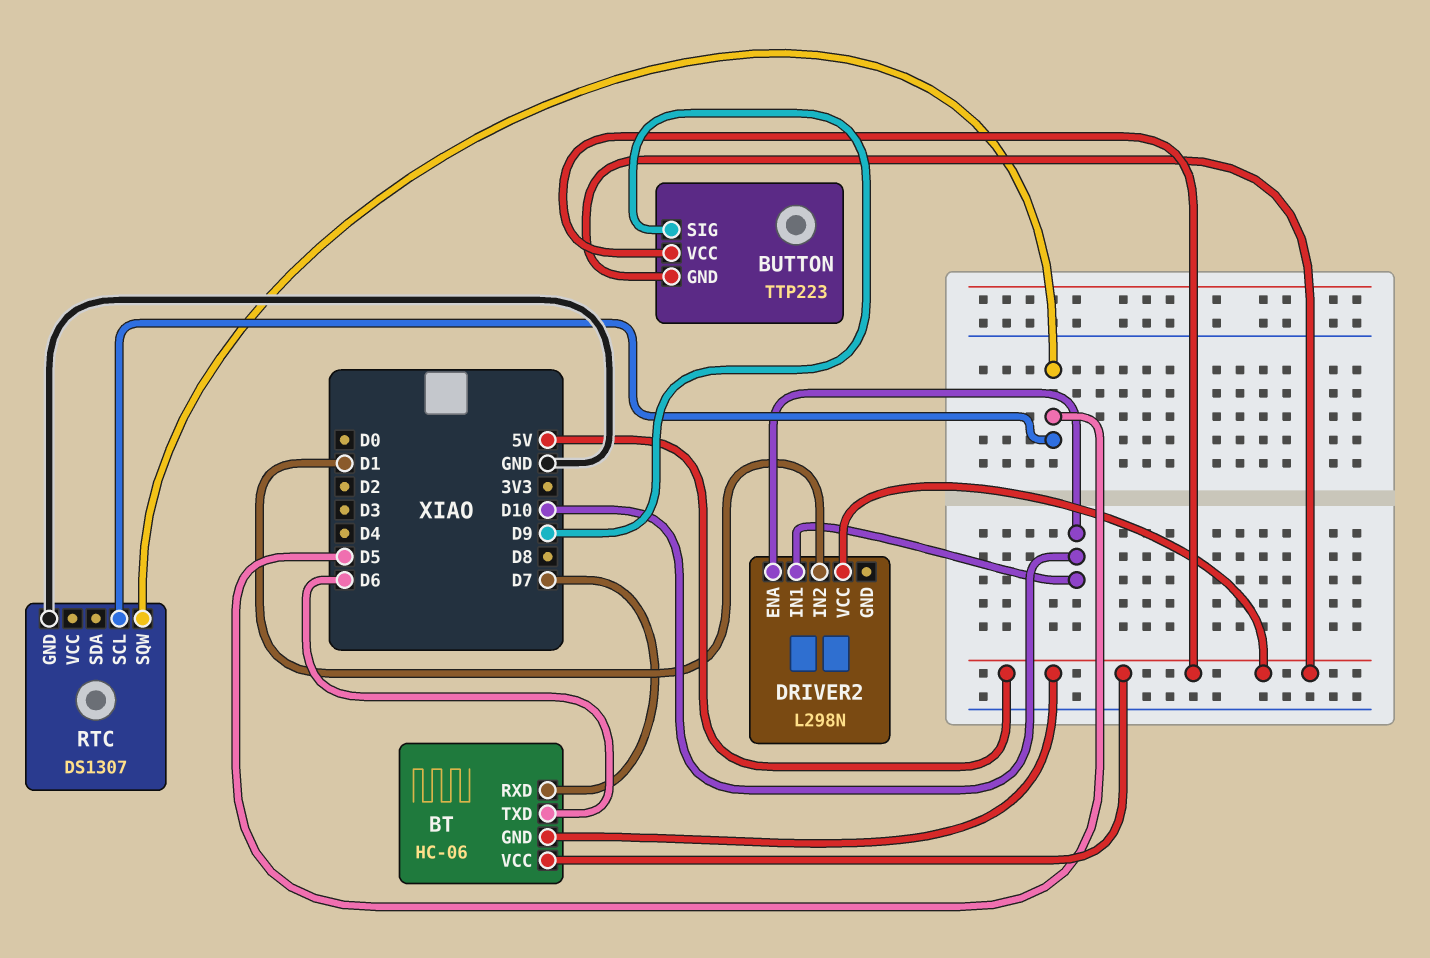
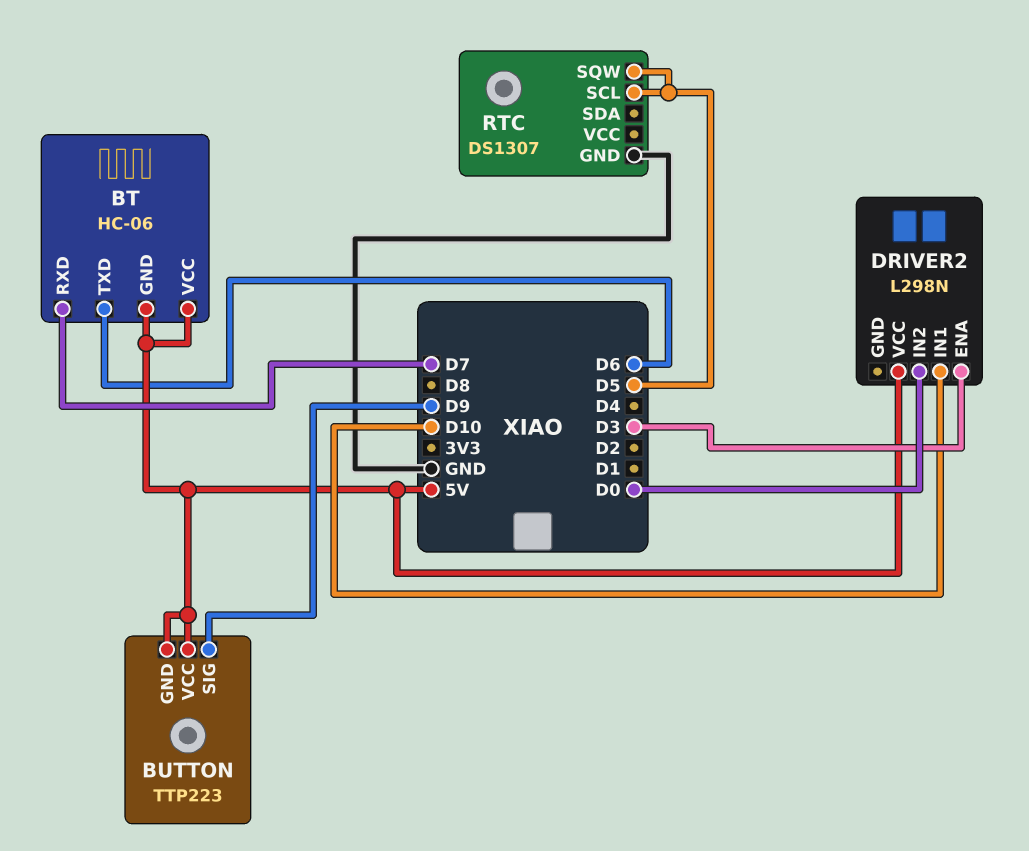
DRIVER2 pin ENA: D10 -> D3
DRIVER2 pin IN2: D1 -> D0

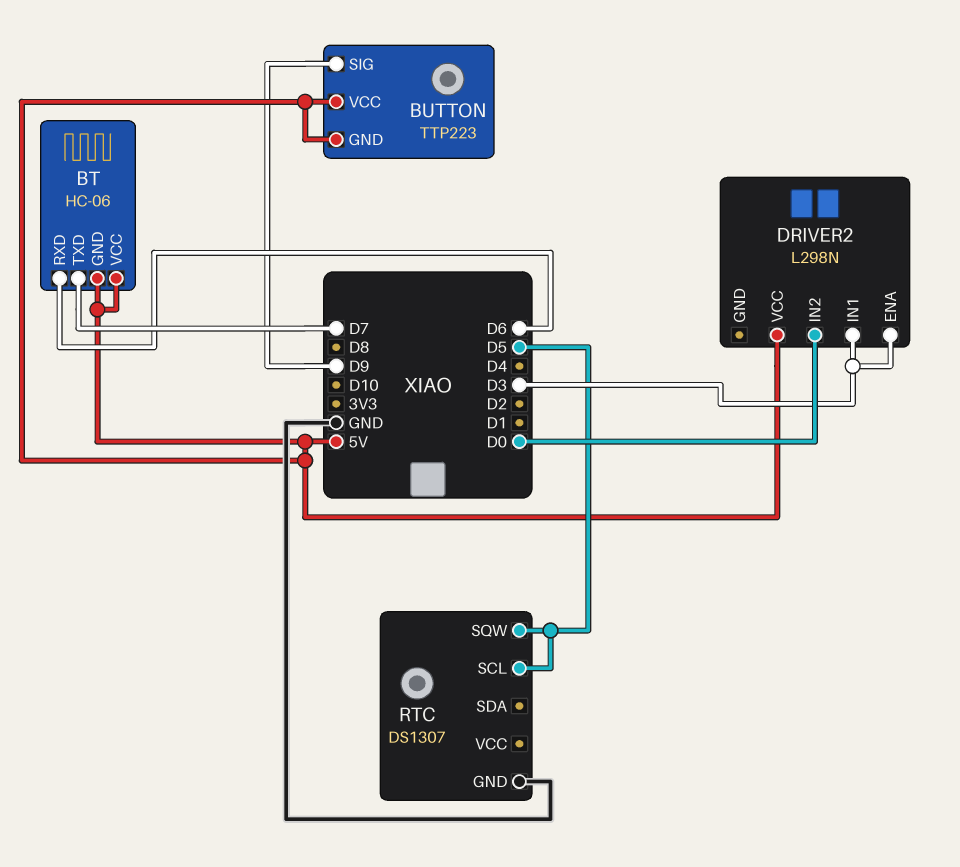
BT pin RXD: D7 -> D6
BT pin TXD: D6 -> D7
DRIVER2 pin IN1: D10 -> D3

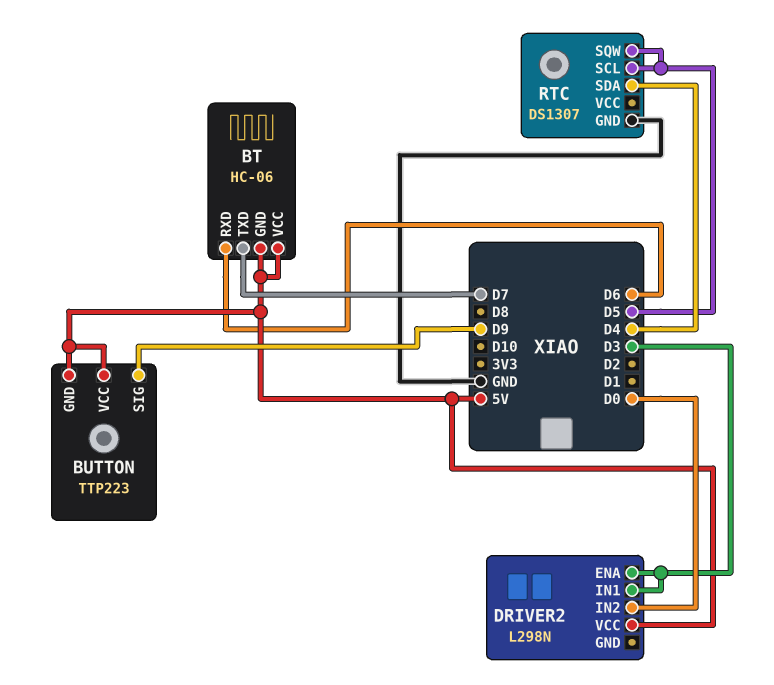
RTC pin SDA: none -> D4

